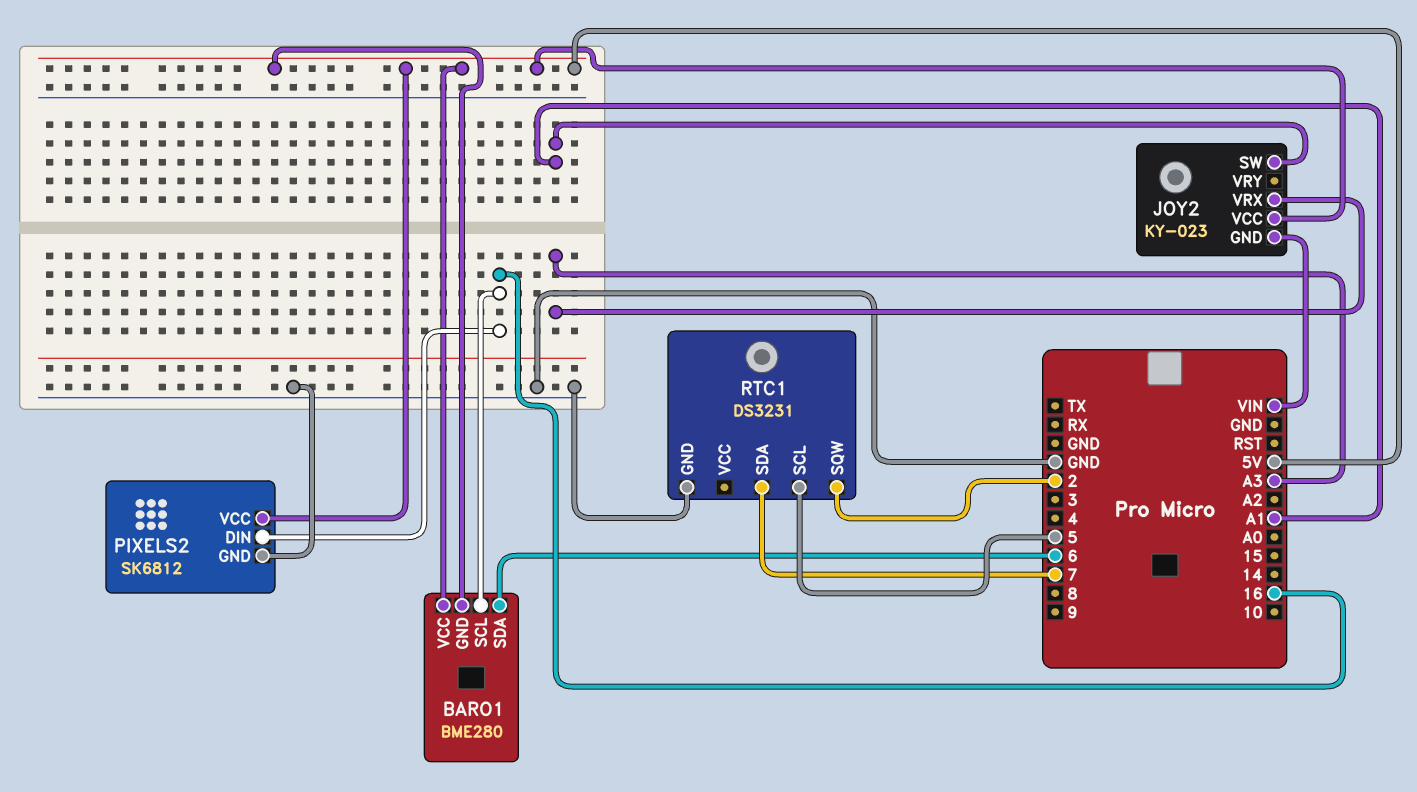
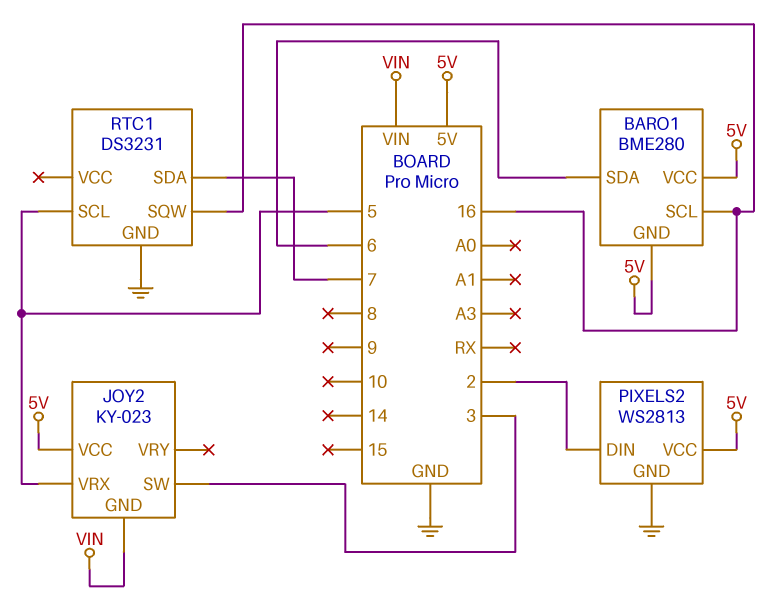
JOY2 pin SW: A1 -> 3
JOY2 pin VRX: A3 -> 5
PIXELS2: SK6812 -> WS2813
PIXELS2 pin DIN: 16 -> 2
RTC1 pin SQW: 2 -> 16

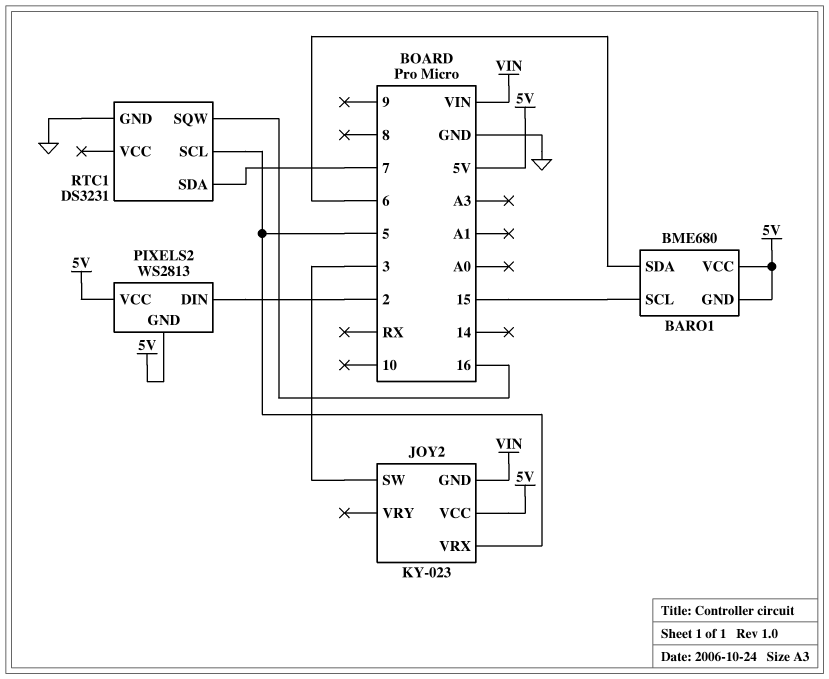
BARO1: BME280 -> BME680
BARO1 pin SCL: 16 -> 15
PIXELS2 pin GND: GND -> 5V

